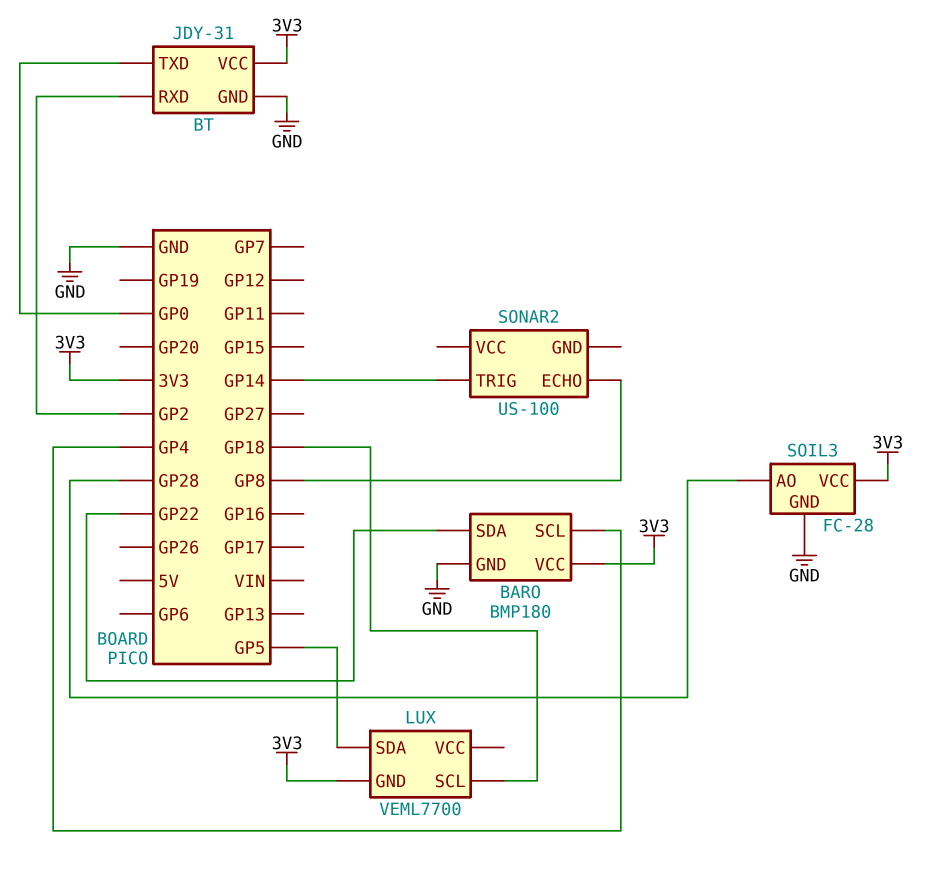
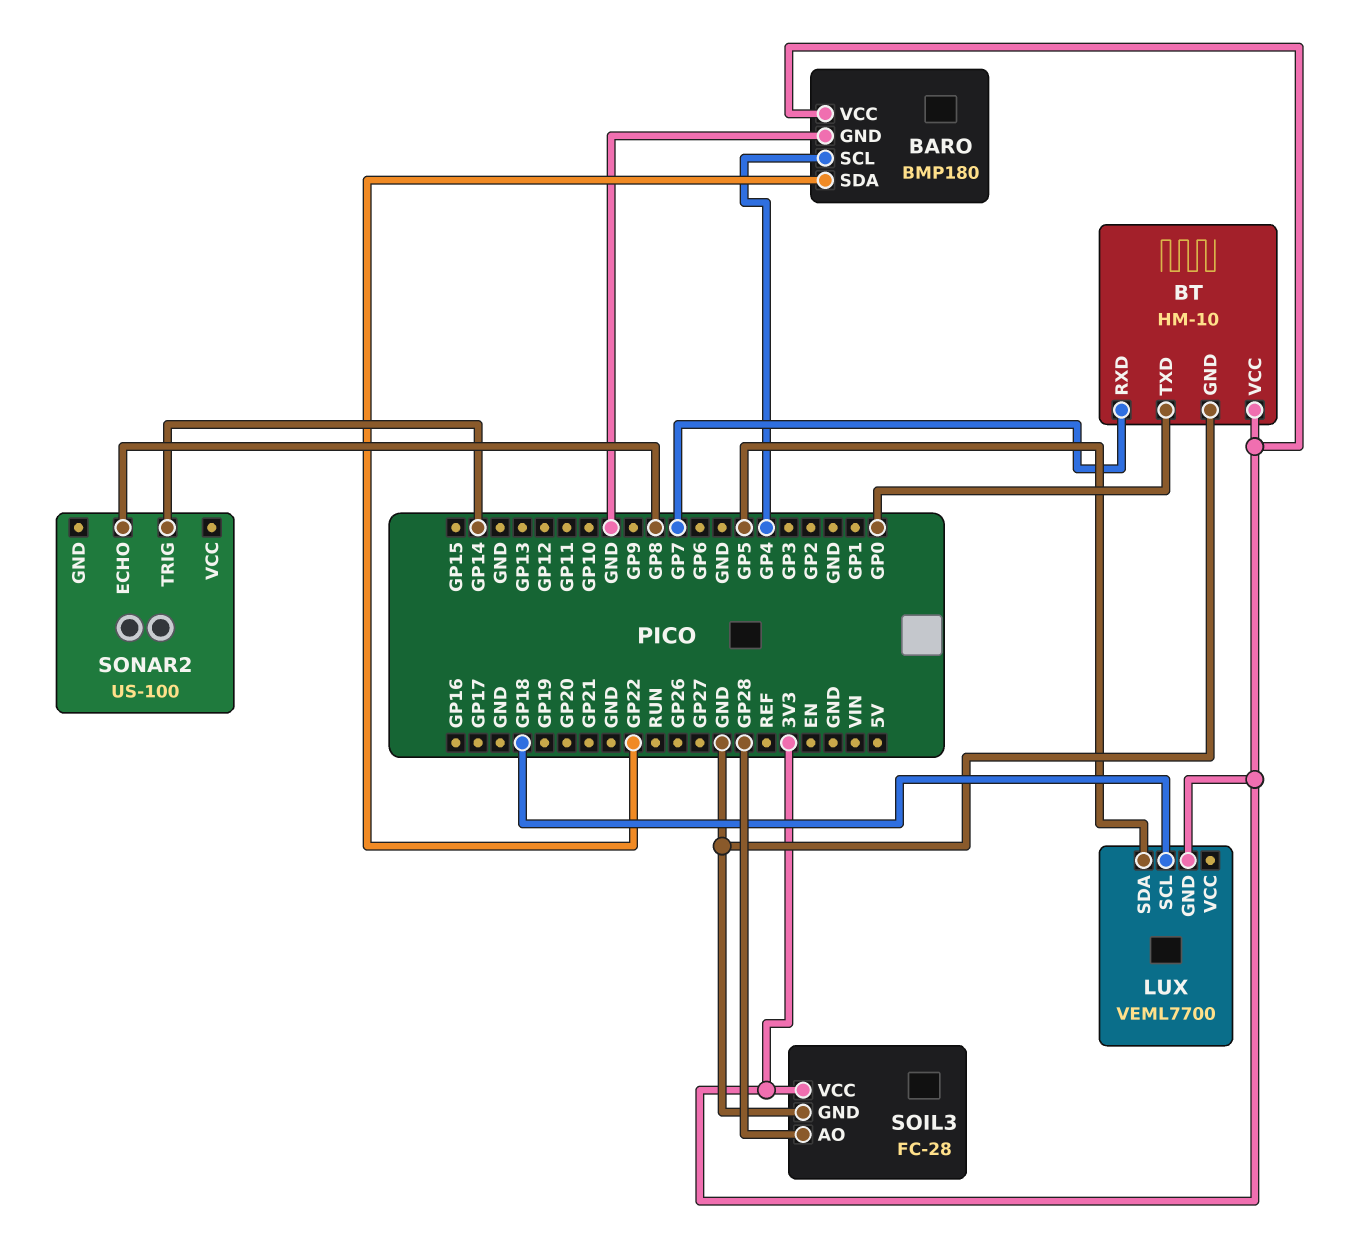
BT: JDY-31 -> HM-10
BT pin RXD: GP2 -> GP7

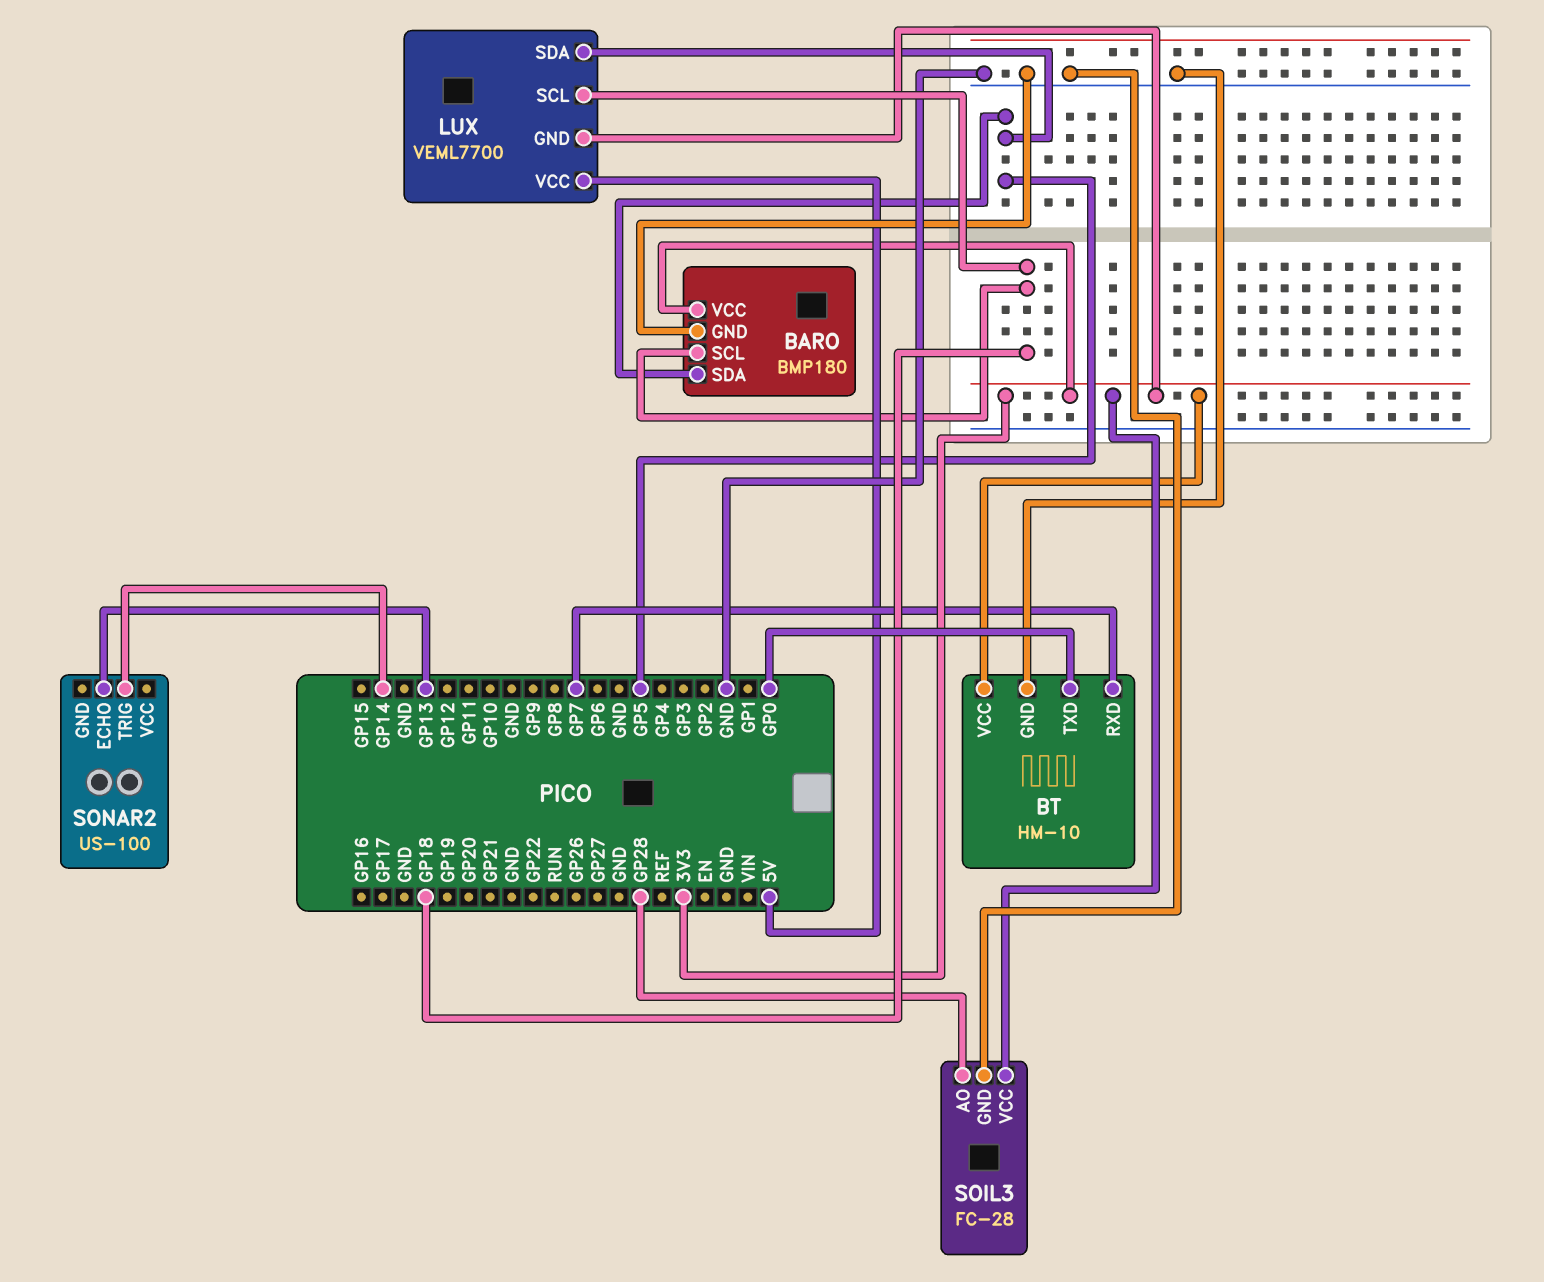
BARO pin SCL: GP4 -> GP18
BARO pin SDA: GP22 -> GP5
LUX pin VCC: none -> 5V
SONAR2 pin ECHO: GP8 -> GP13

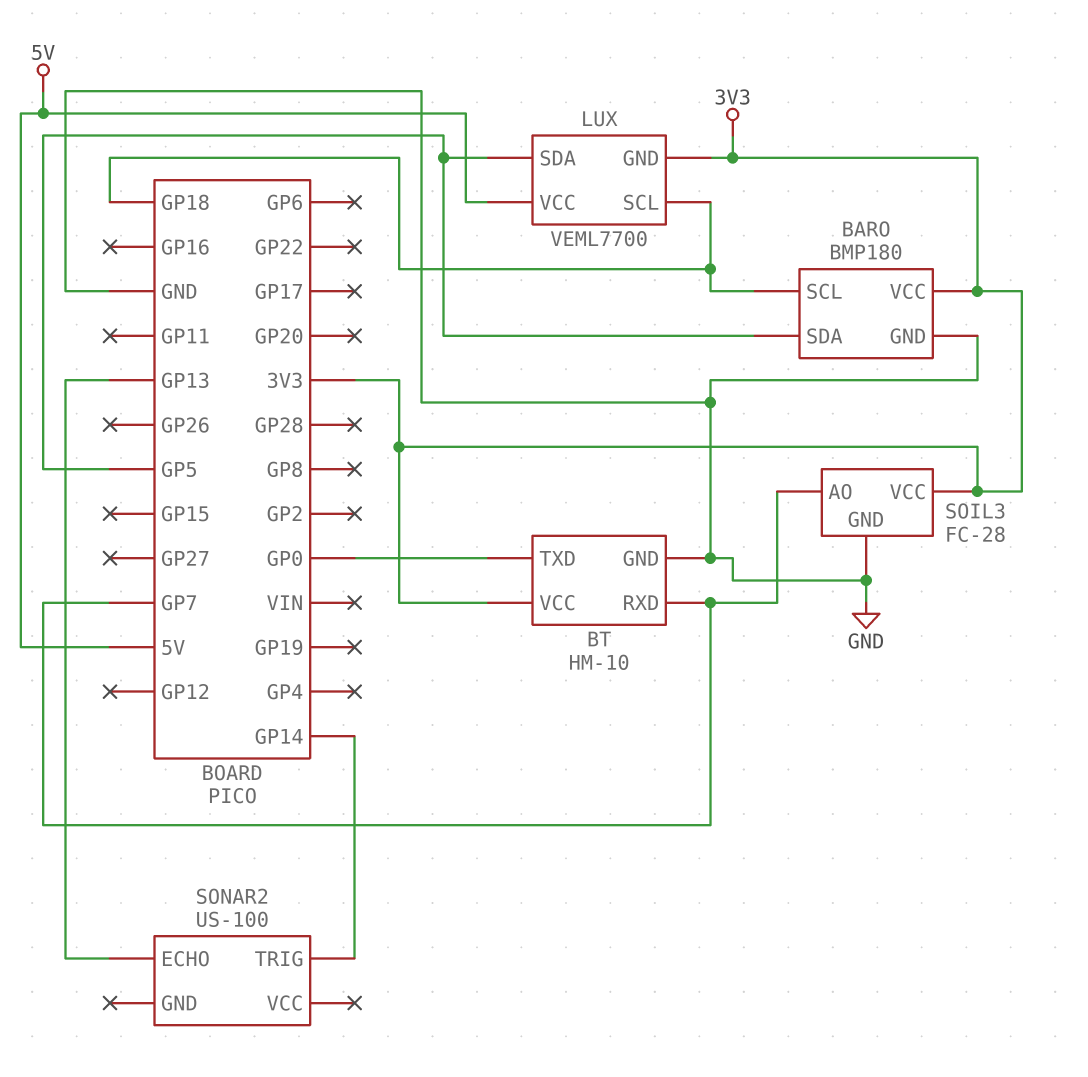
SOIL3 pin AO: GP28 -> GP7

